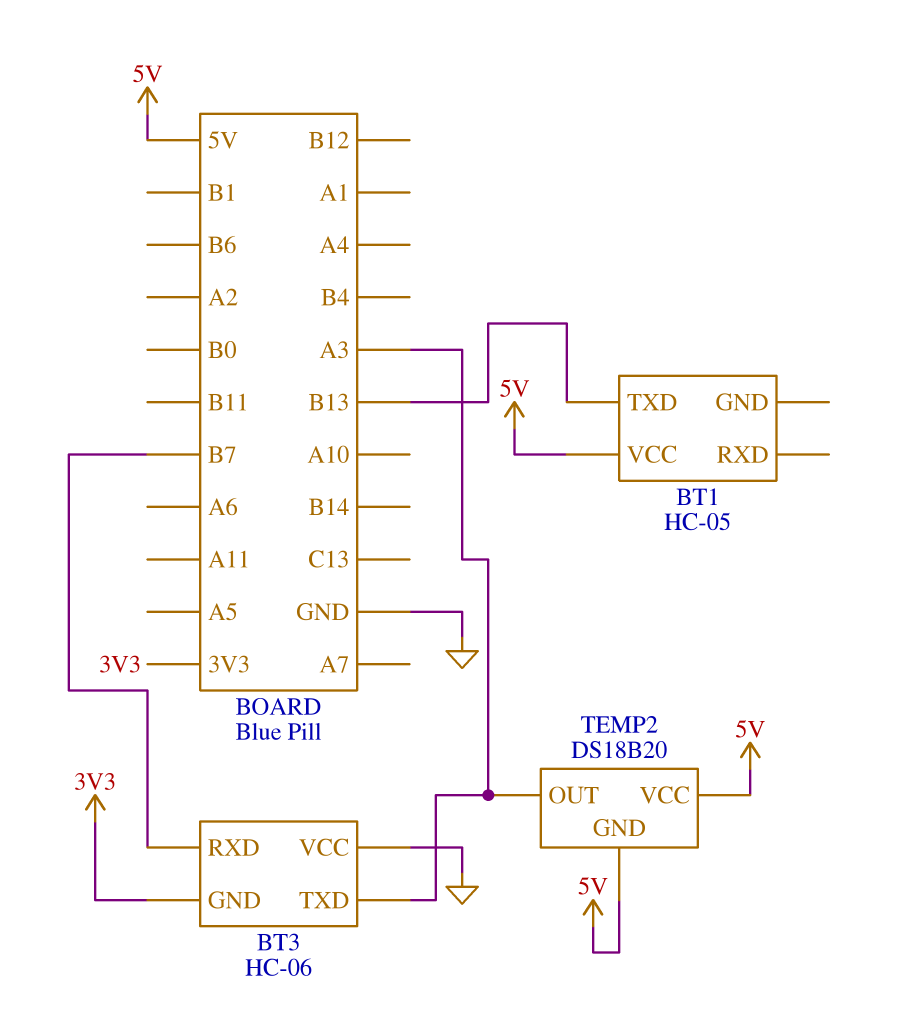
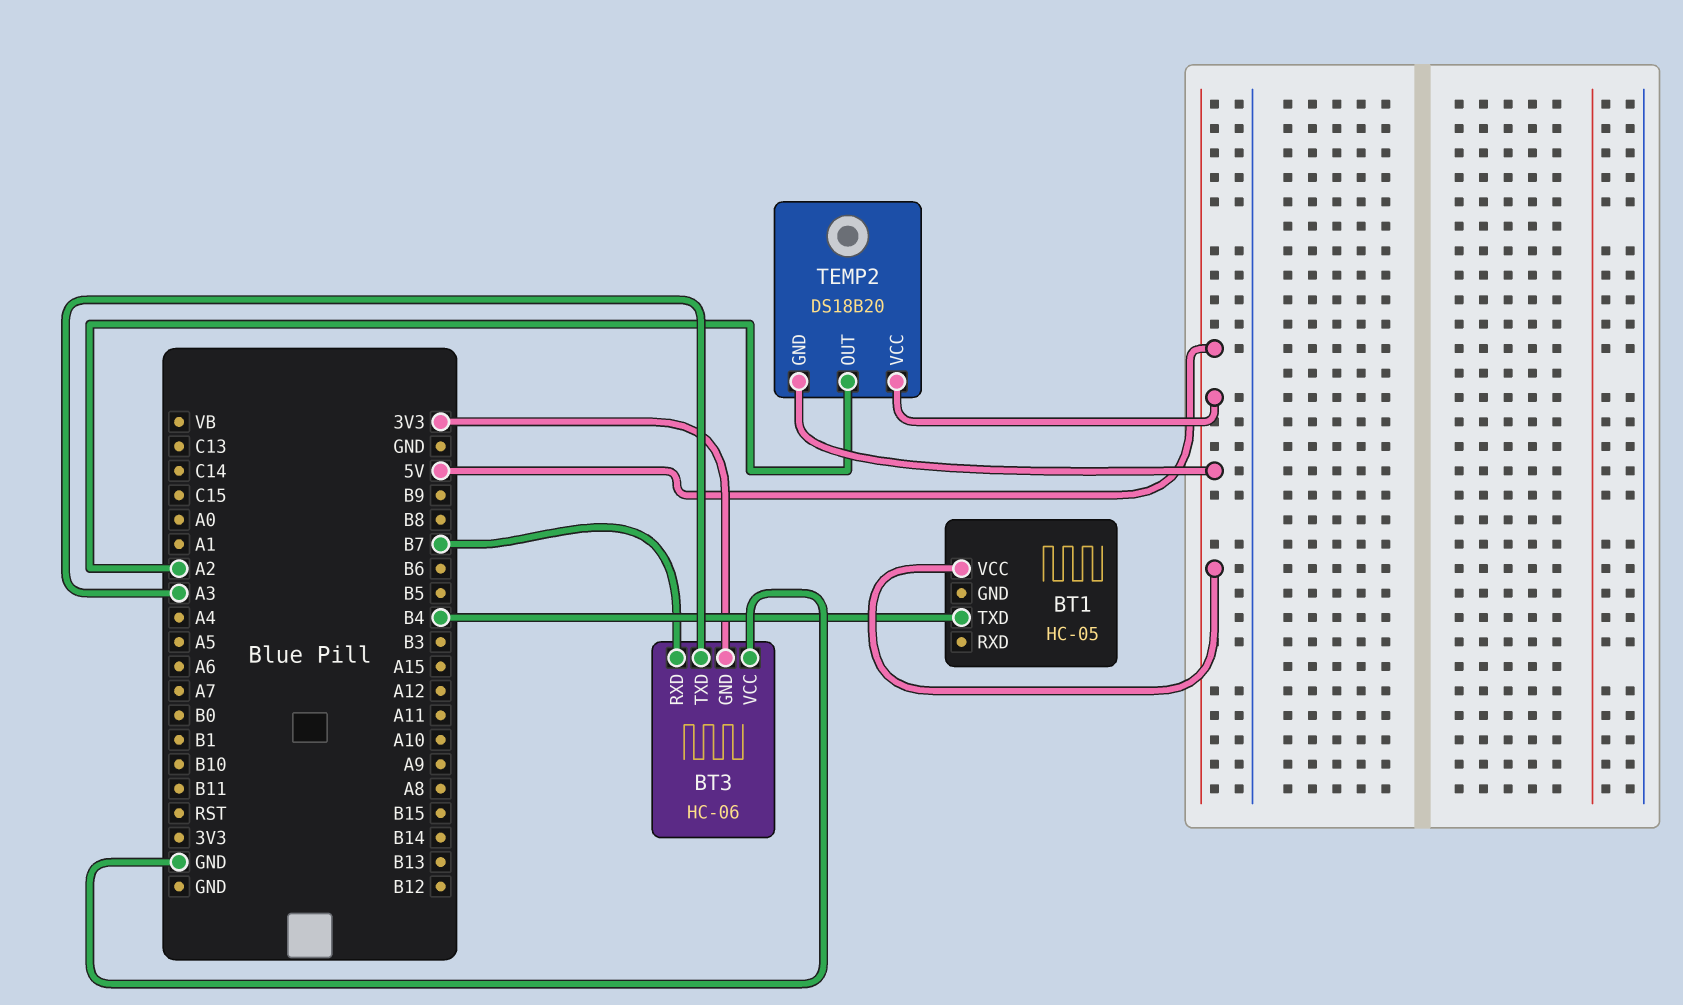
BT1 pin TXD: B13 -> B4
TEMP2 pin OUT: A3 -> A2

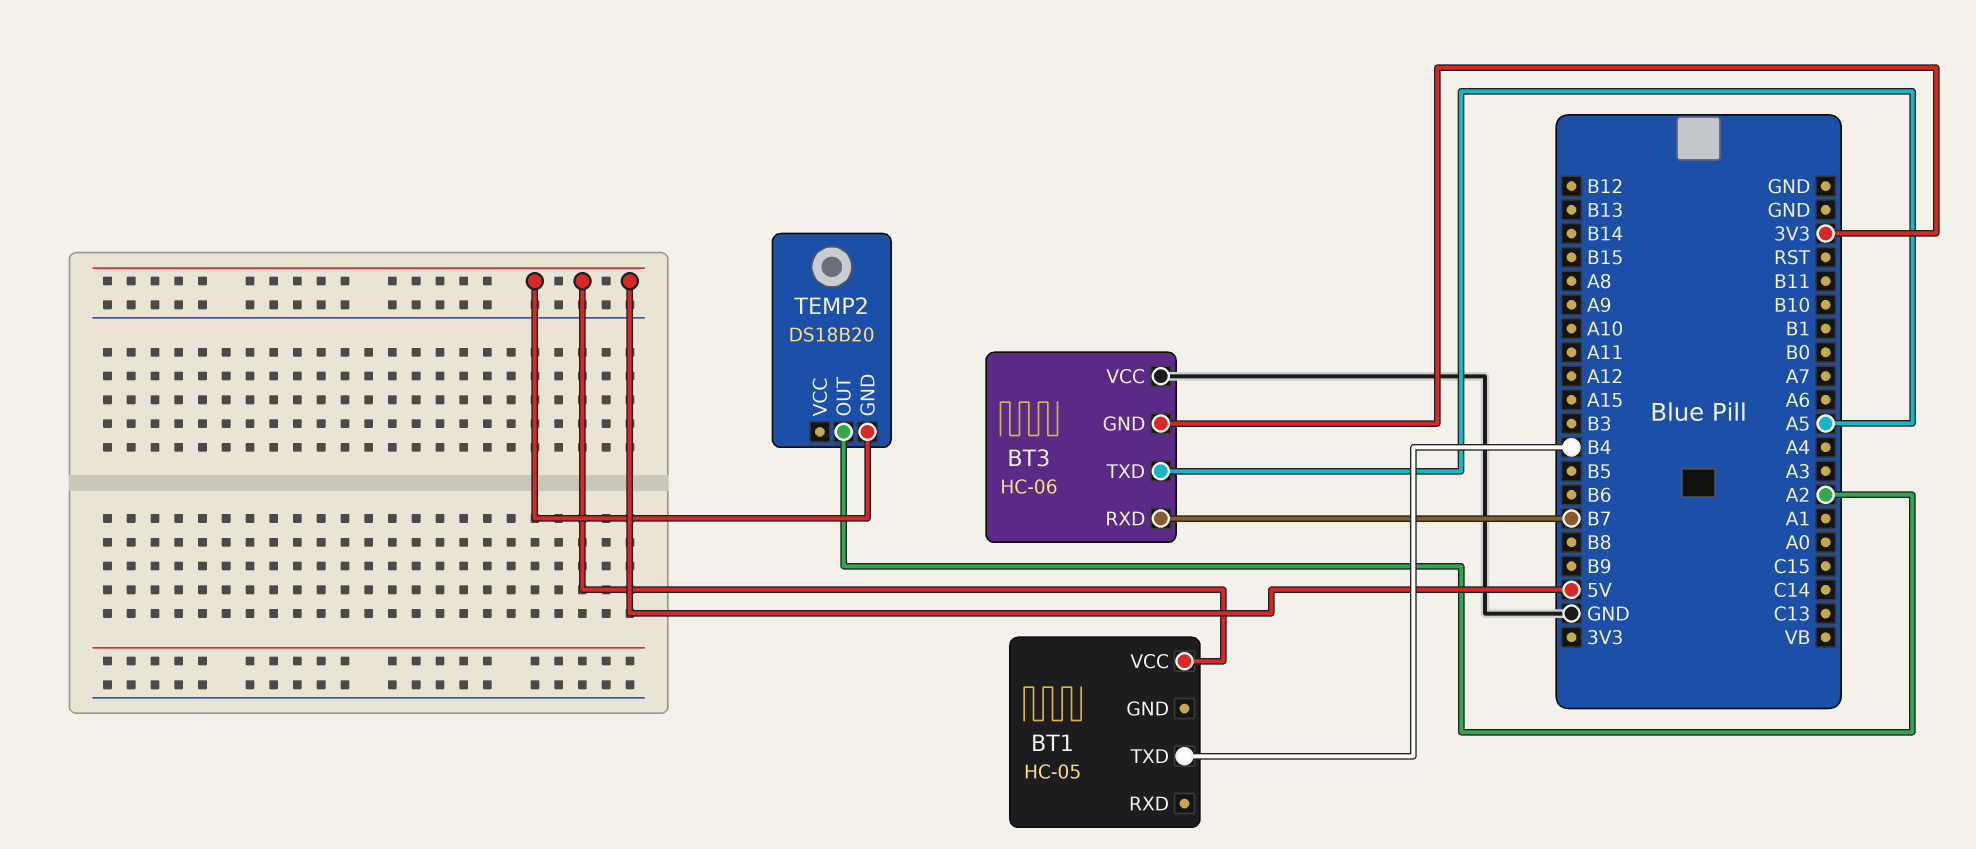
BT3 pin TXD: A3 -> A5
TEMP2 pin VCC: 5V -> none

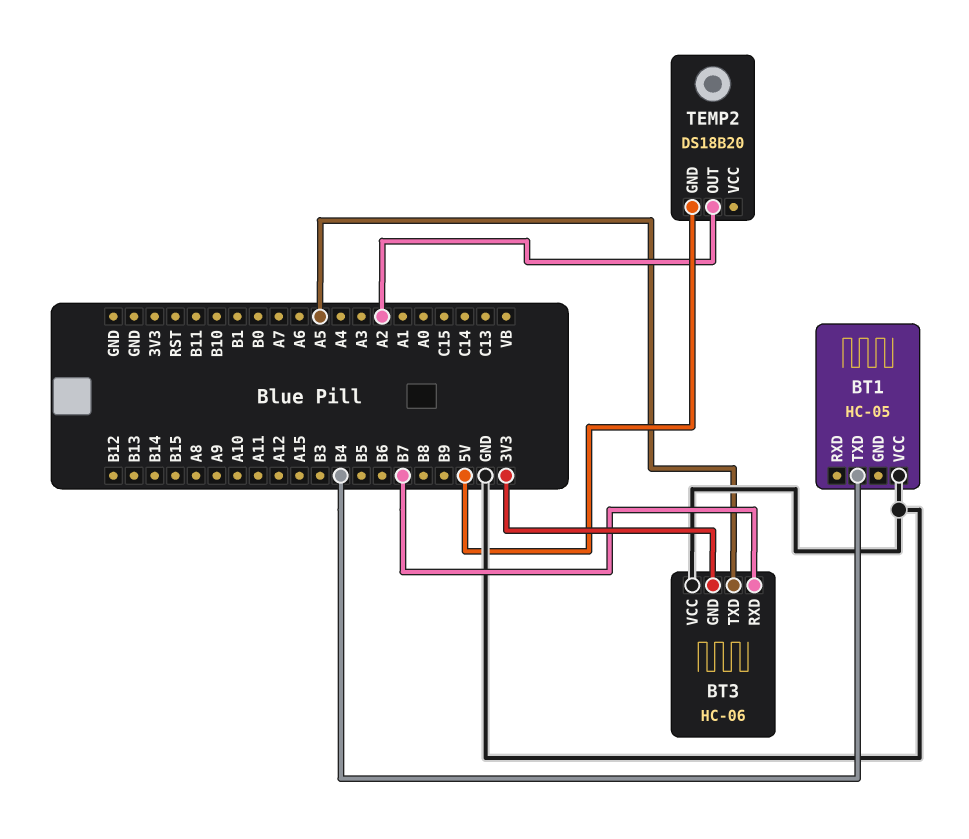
BT1 pin VCC: 5V -> GND

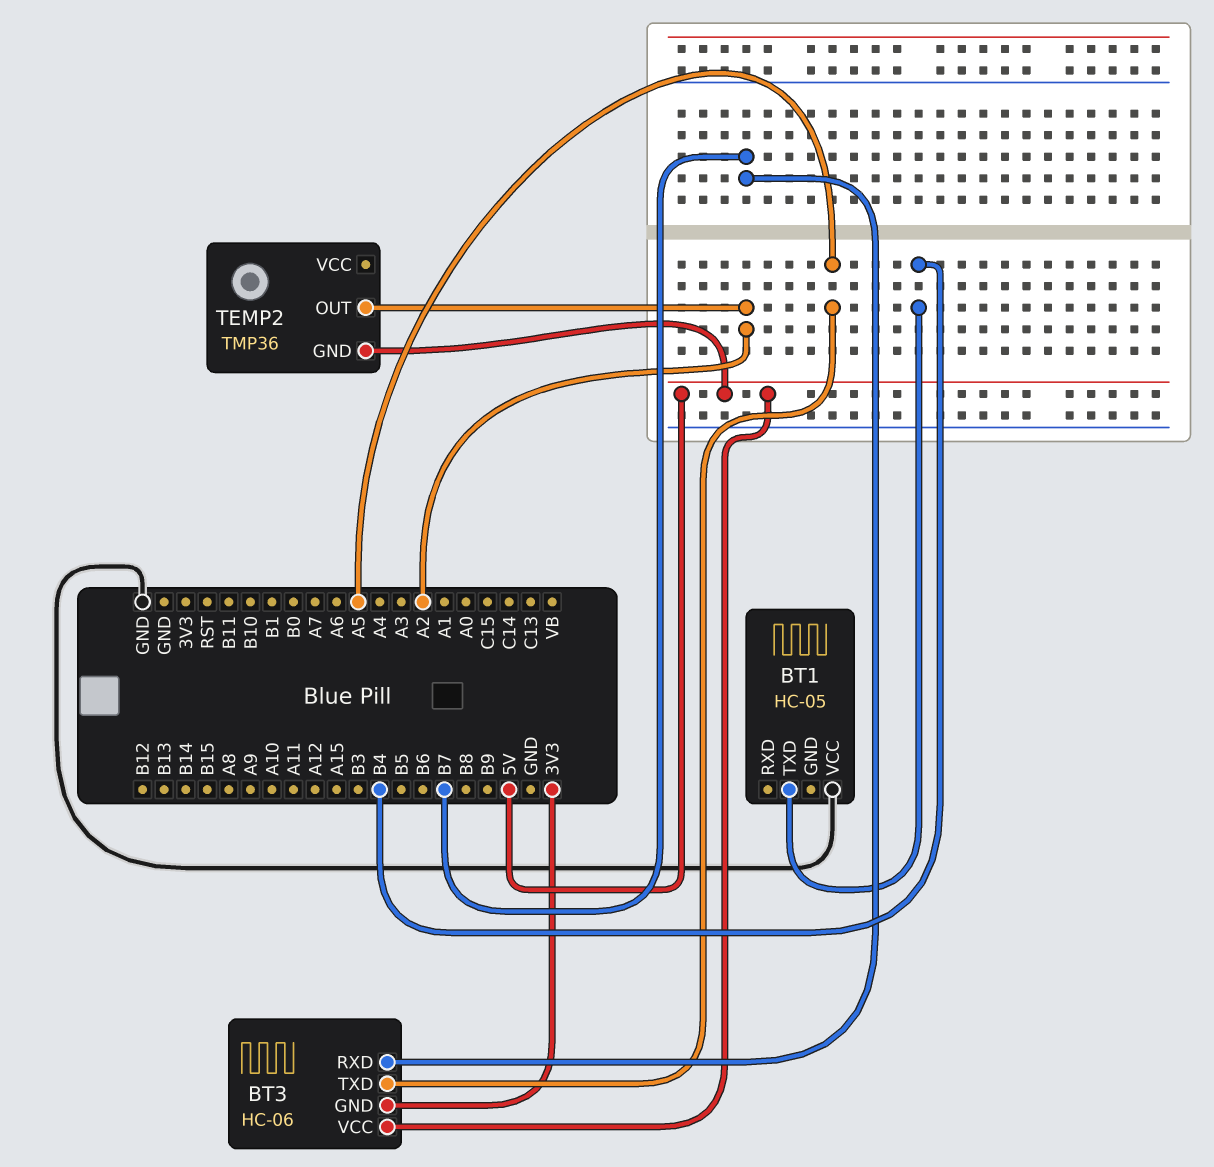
BT3 pin VCC: GND -> 5V
TEMP2: DS18B20 -> TMP36

